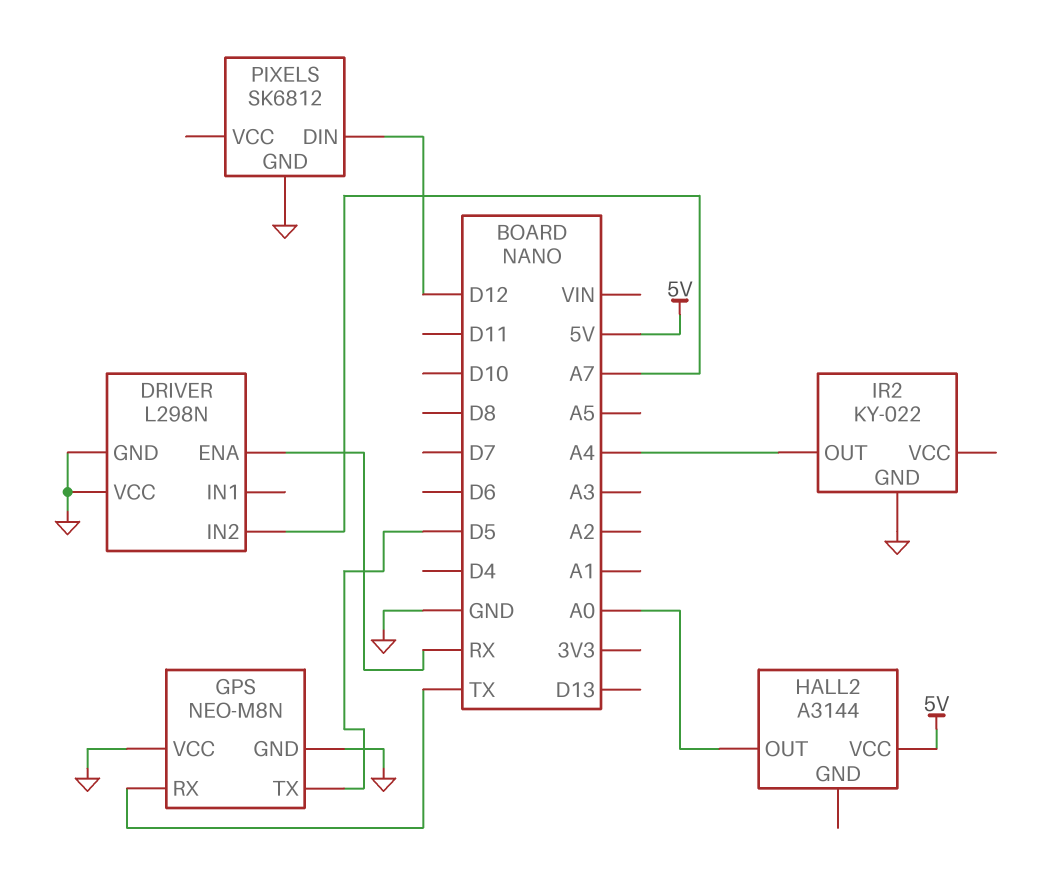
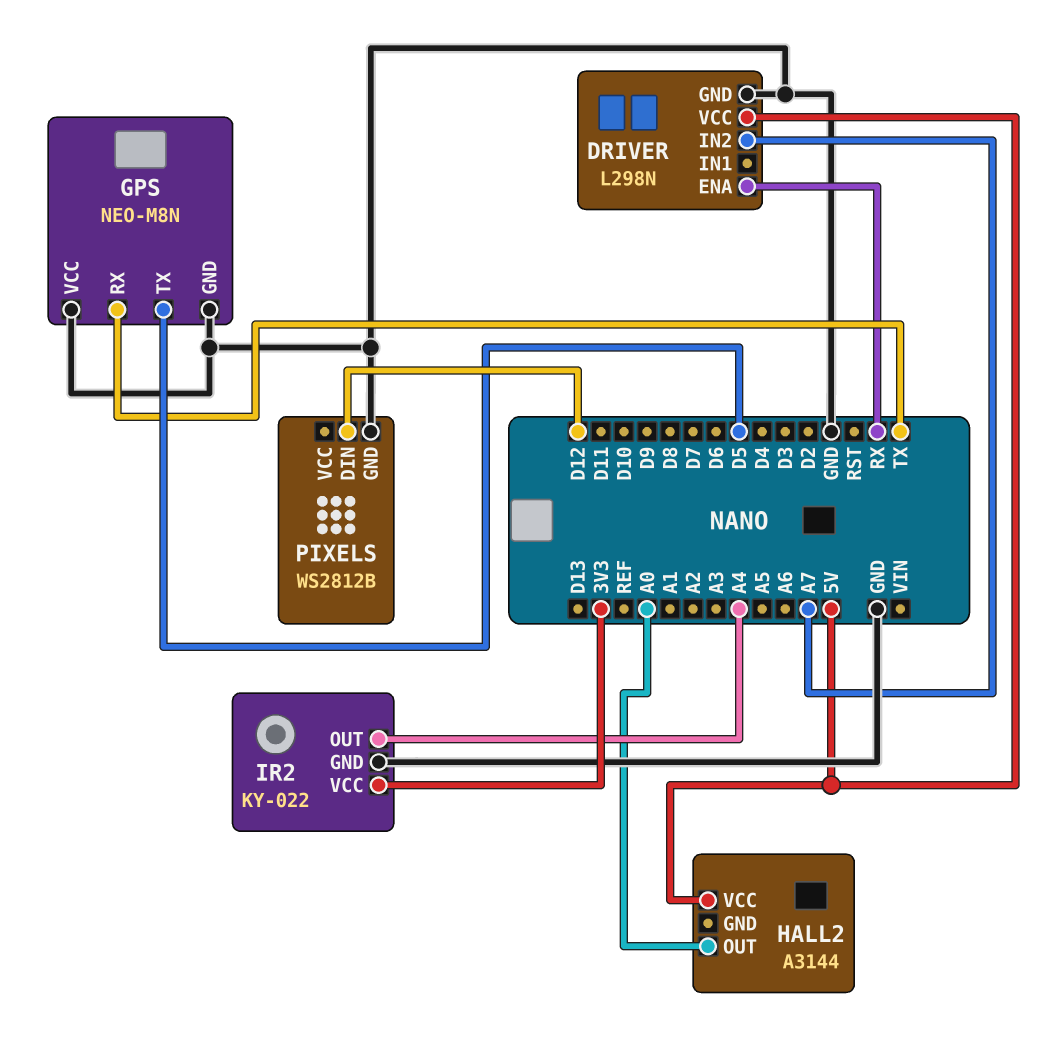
DRIVER pin VCC: GND -> 5V
IR2 pin VCC: none -> 3V3
PIXELS: SK6812 -> WS2812B

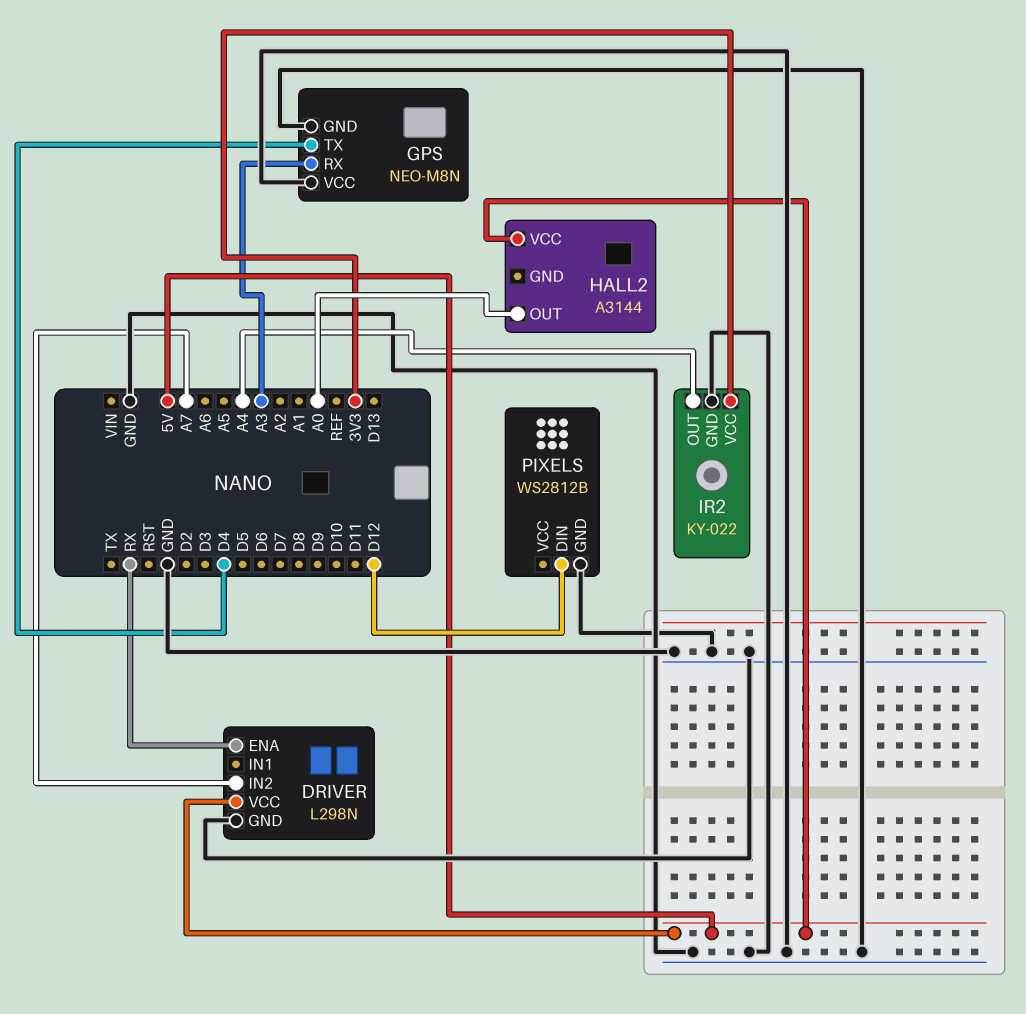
GPS pin RX: TX -> A3
GPS pin TX: D5 -> D4

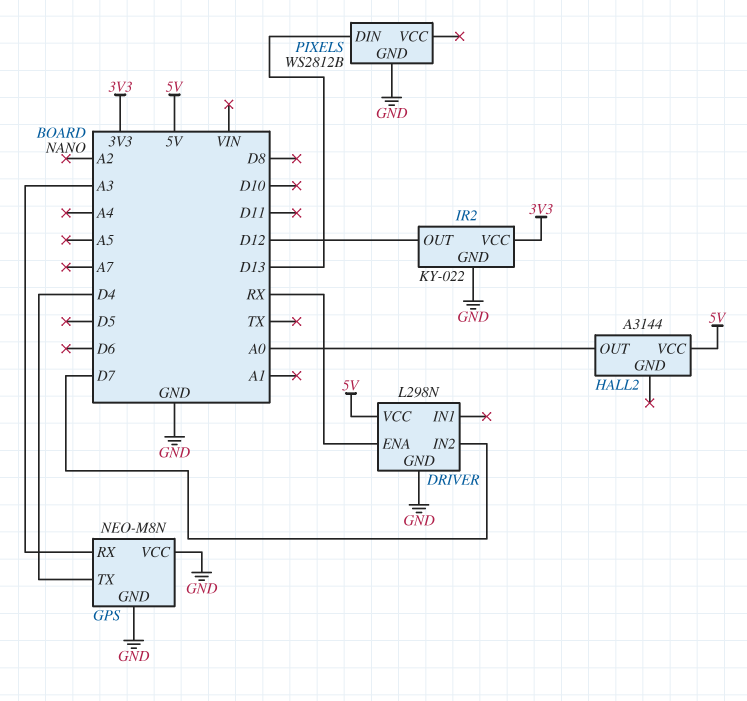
DRIVER pin IN2: A7 -> D7
IR2 pin OUT: A4 -> D12
PIXELS pin DIN: D12 -> D13

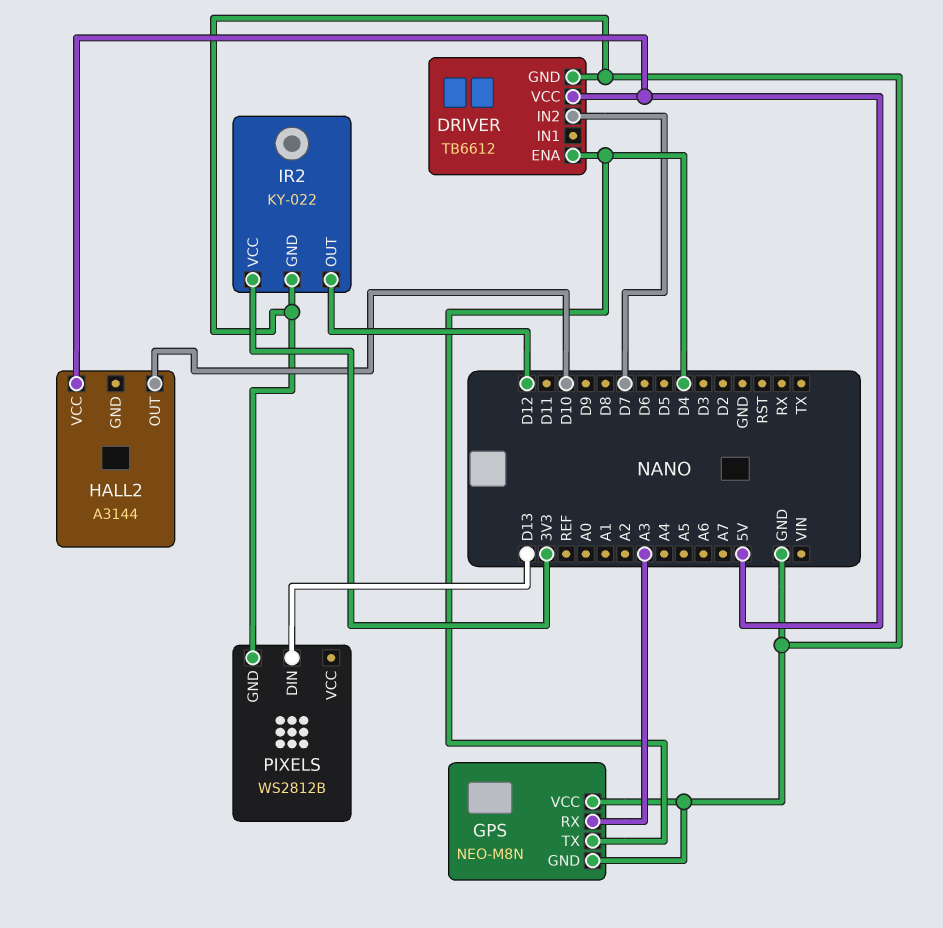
DRIVER: L298N -> TB6612
DRIVER pin ENA: RX -> D4
HALL2 pin OUT: A0 -> D10

